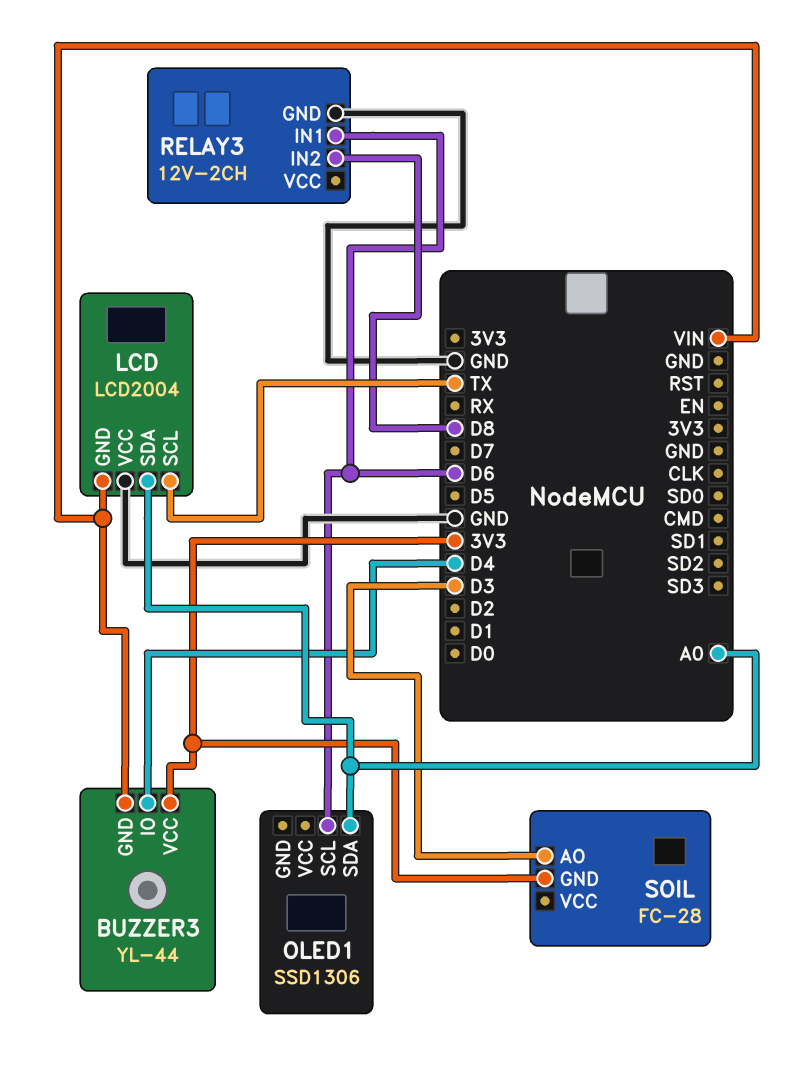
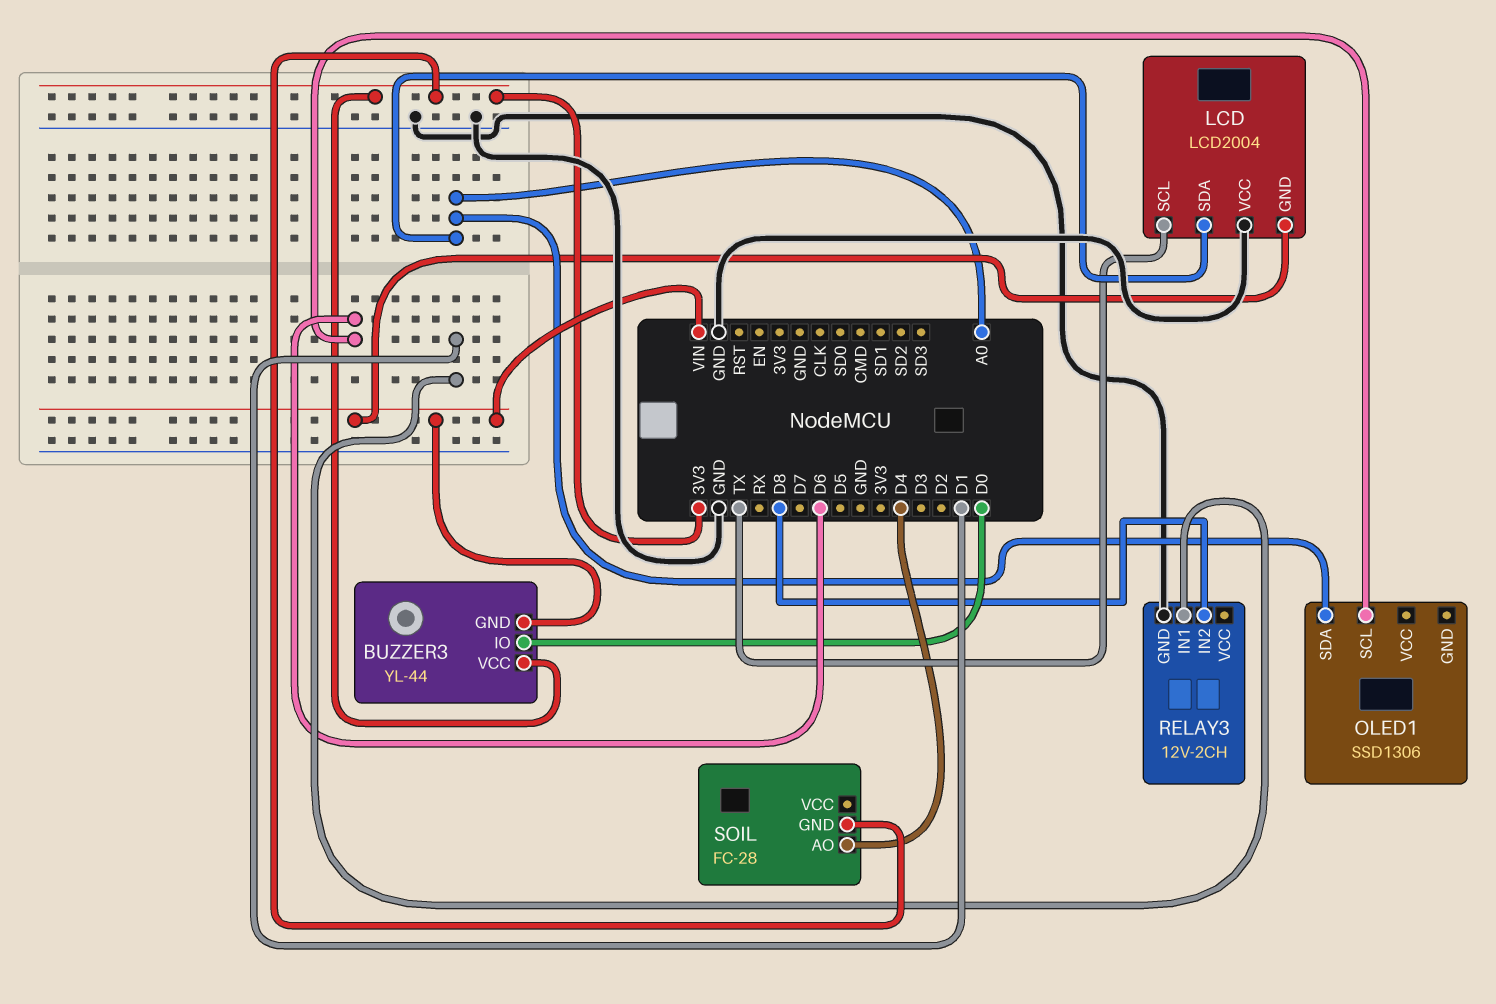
BUZZER3 pin IO: D4 -> D0
RELAY3 pin IN1: D6 -> D1
SOIL pin AO: D3 -> D4

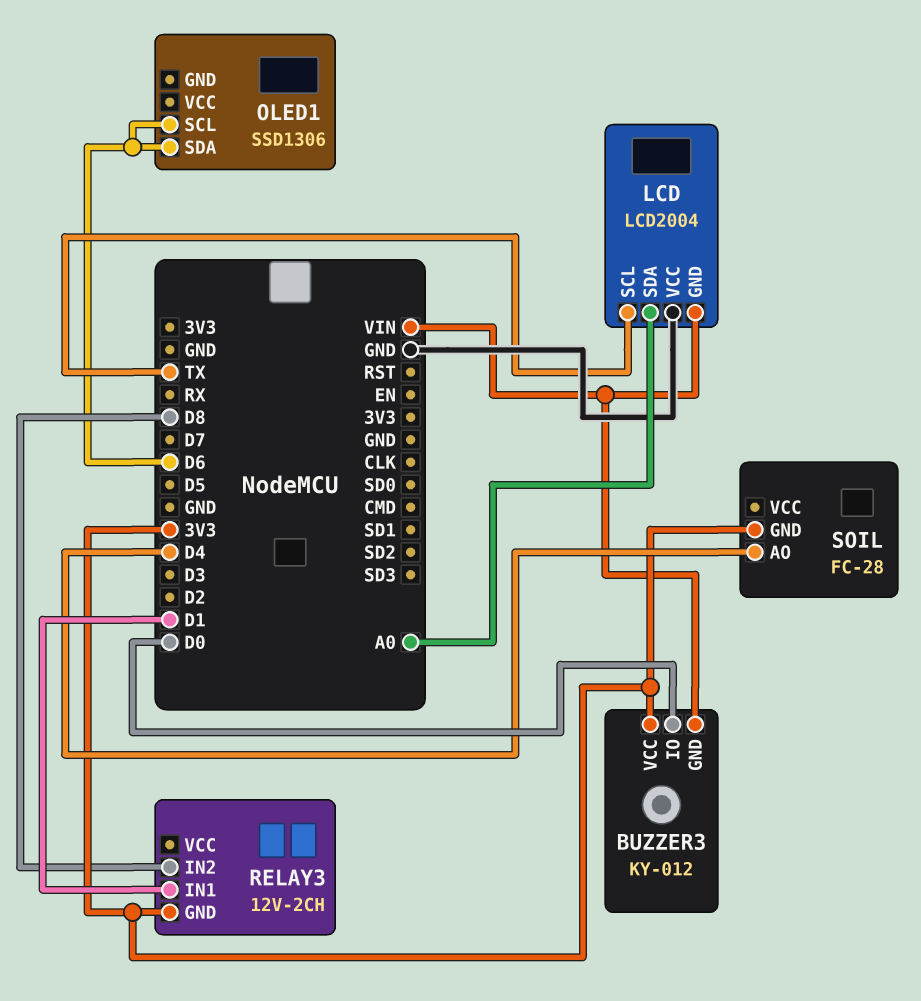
BUZZER3: YL-44 -> KY-012
OLED1 pin SDA: A0 -> D6
RELAY3 pin GND: GND -> 3V3

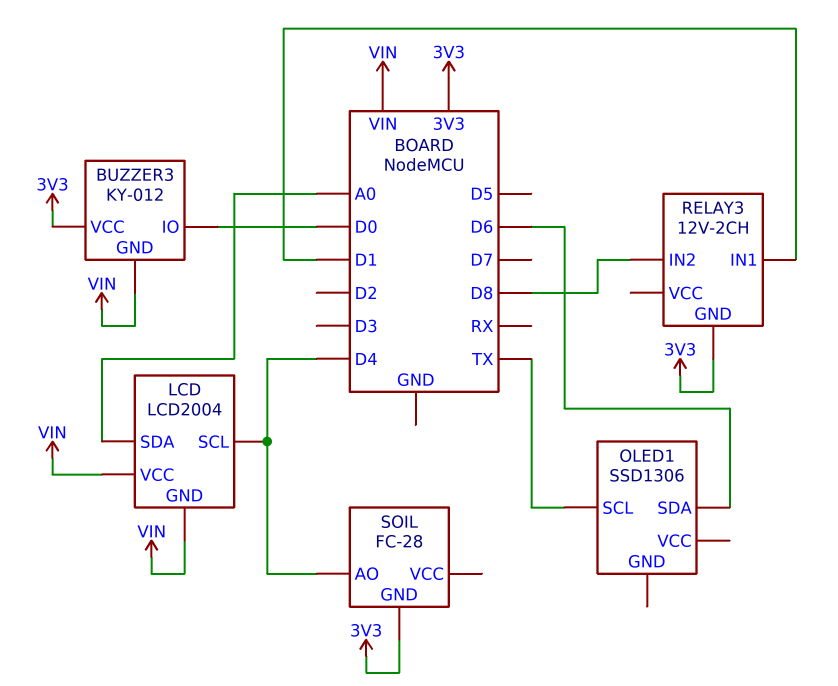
LCD pin SCL: TX -> D4
LCD pin VCC: GND -> VIN
OLED1 pin SCL: D6 -> TX

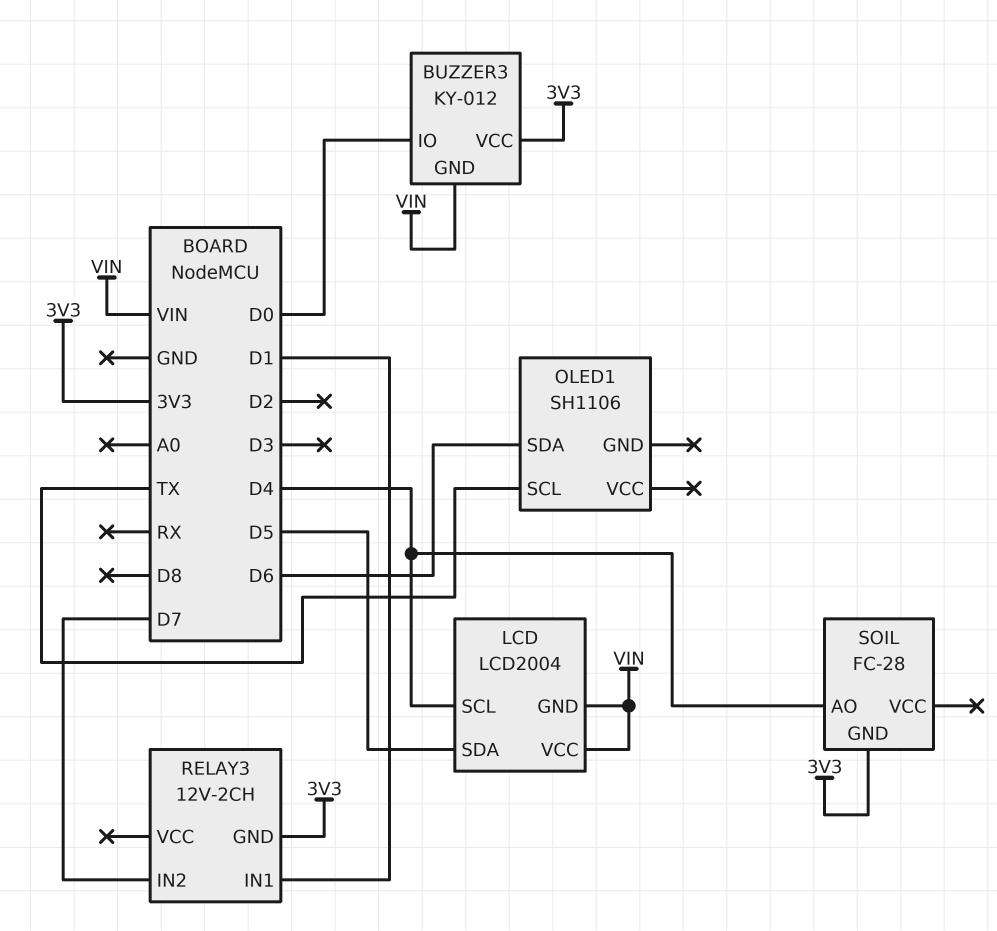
LCD pin SDA: A0 -> D5
OLED1: SSD1306 -> SH1106
RELAY3 pin IN2: D8 -> D7

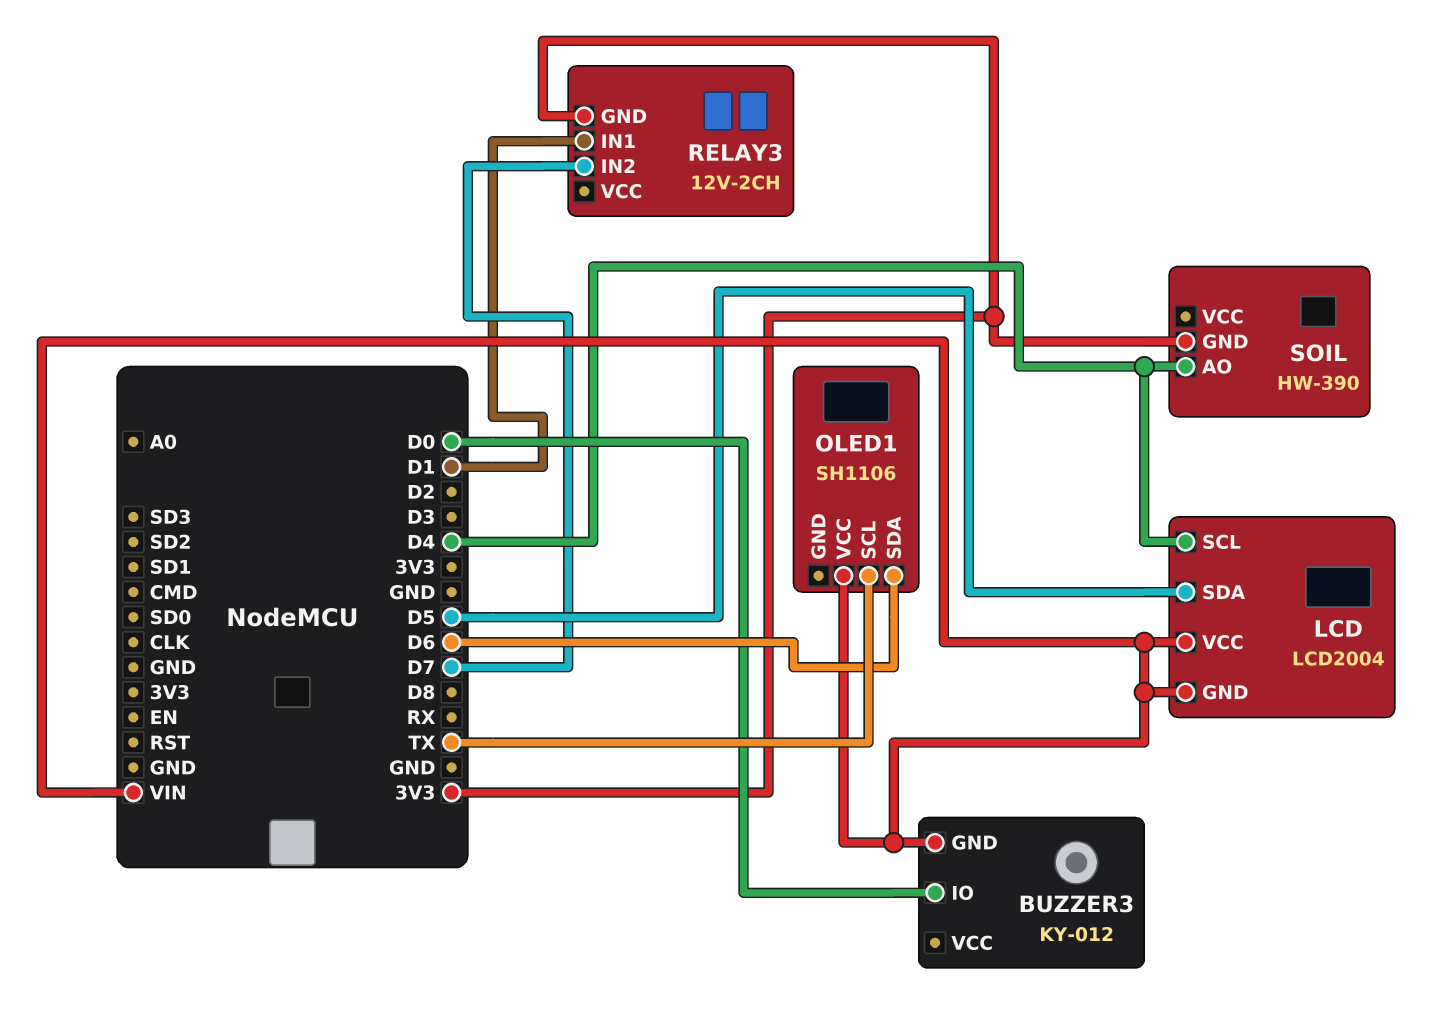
BUZZER3 pin VCC: 3V3 -> none
OLED1 pin VCC: none -> VIN
SOIL: FC-28 -> HW-390

